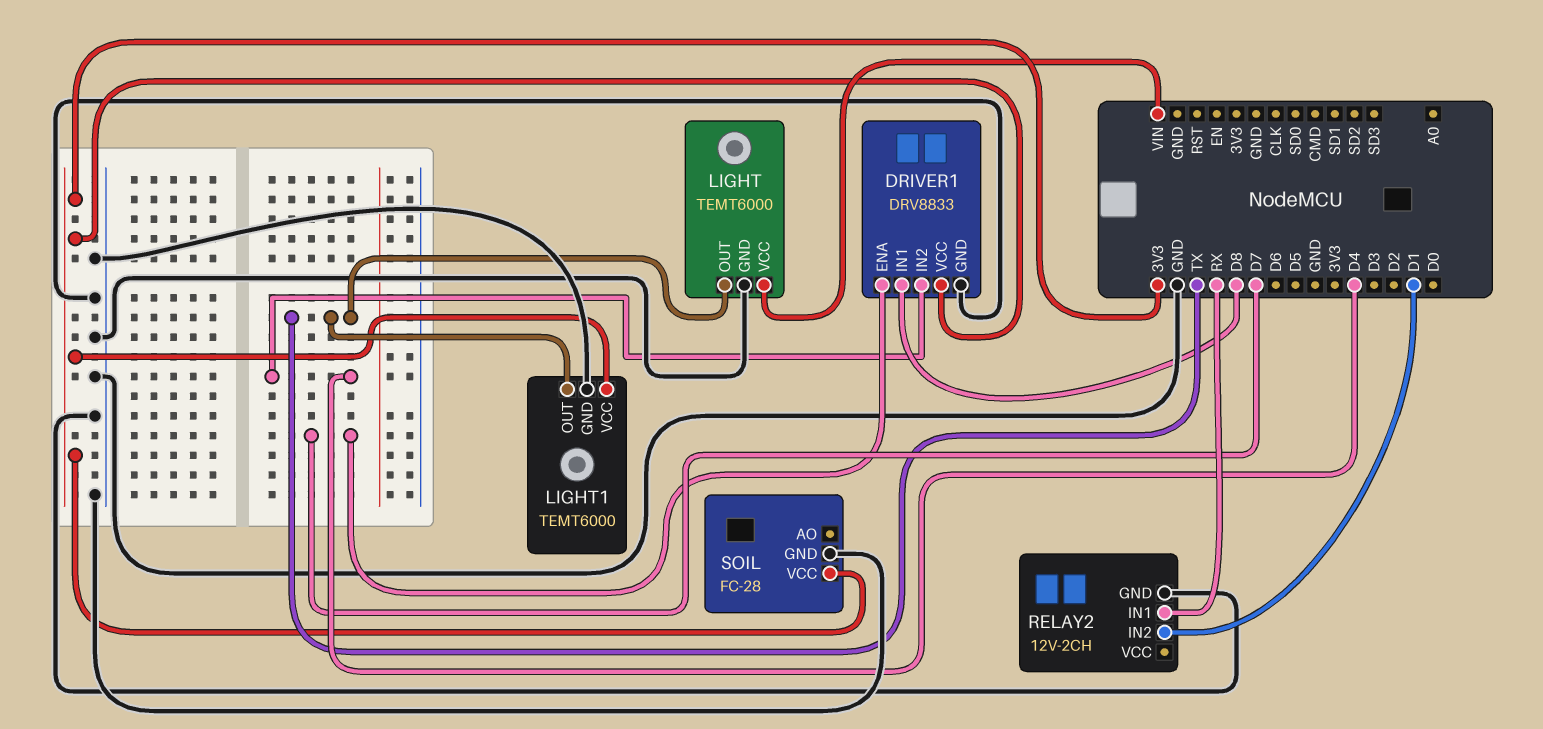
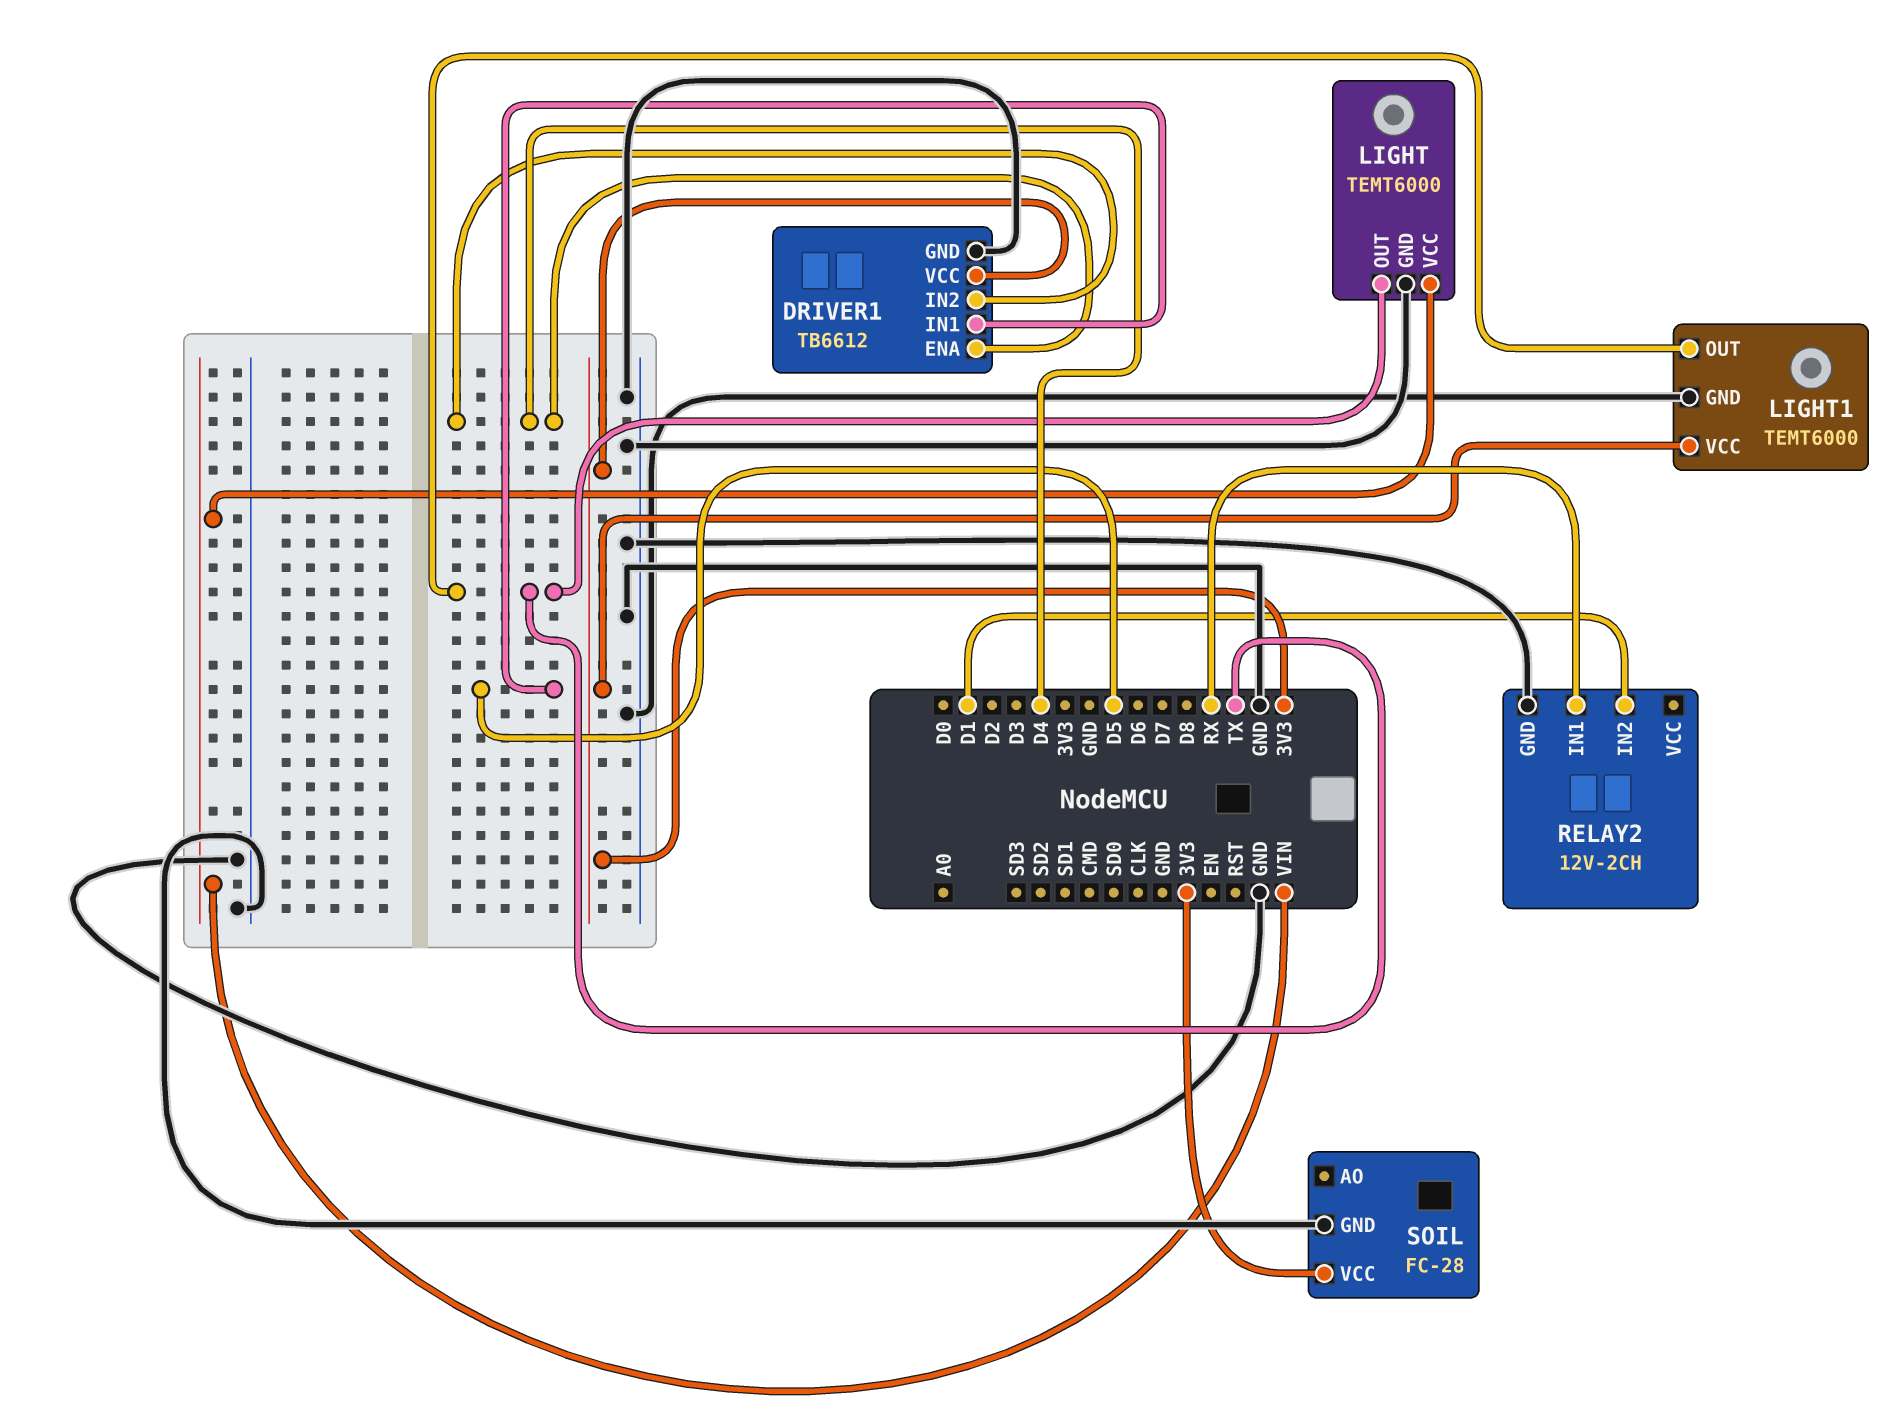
DRIVER1: DRV8833 -> TB6612
DRIVER1 pin ENA: D7 -> D4
DRIVER1 pin IN1: D8 -> D5

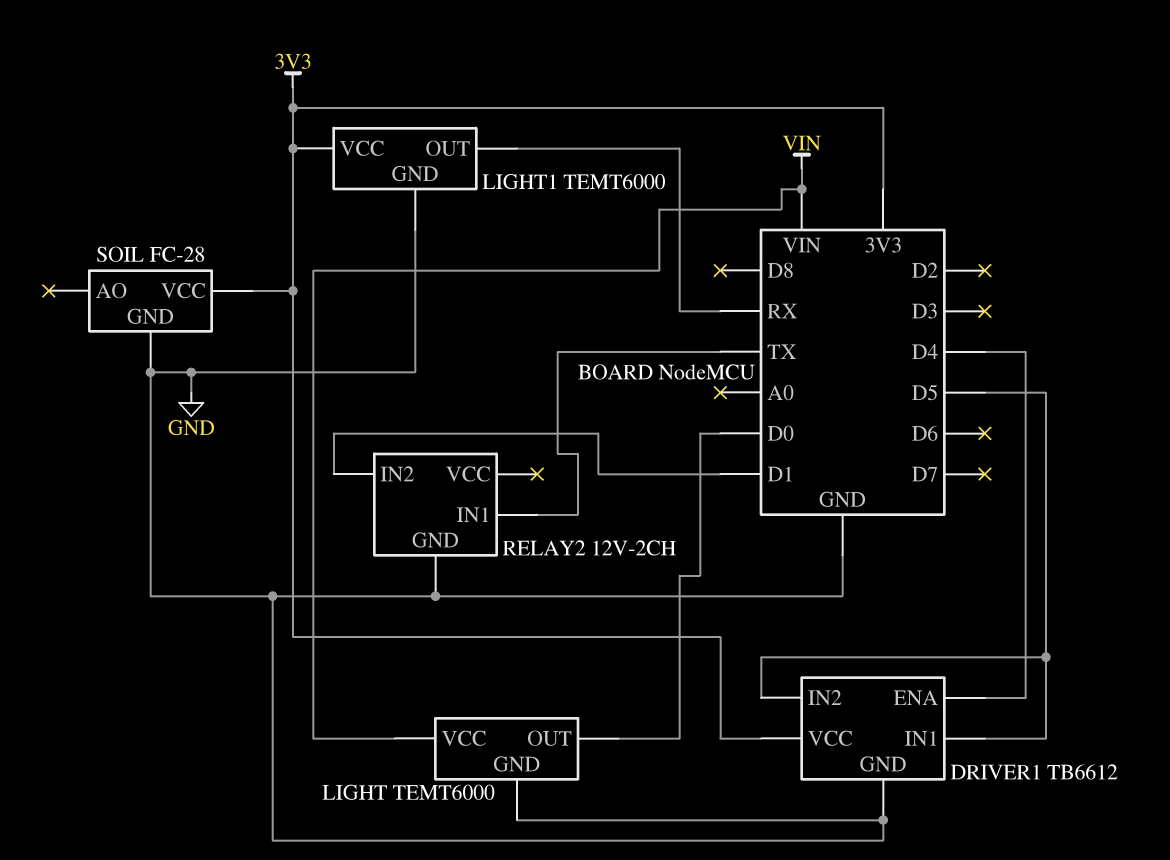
DRIVER1 pin IN2: D4 -> D5
LIGHT pin OUT: TX -> D0
LIGHT1 pin OUT: TX -> RX
RELAY2 pin IN1: RX -> TX

